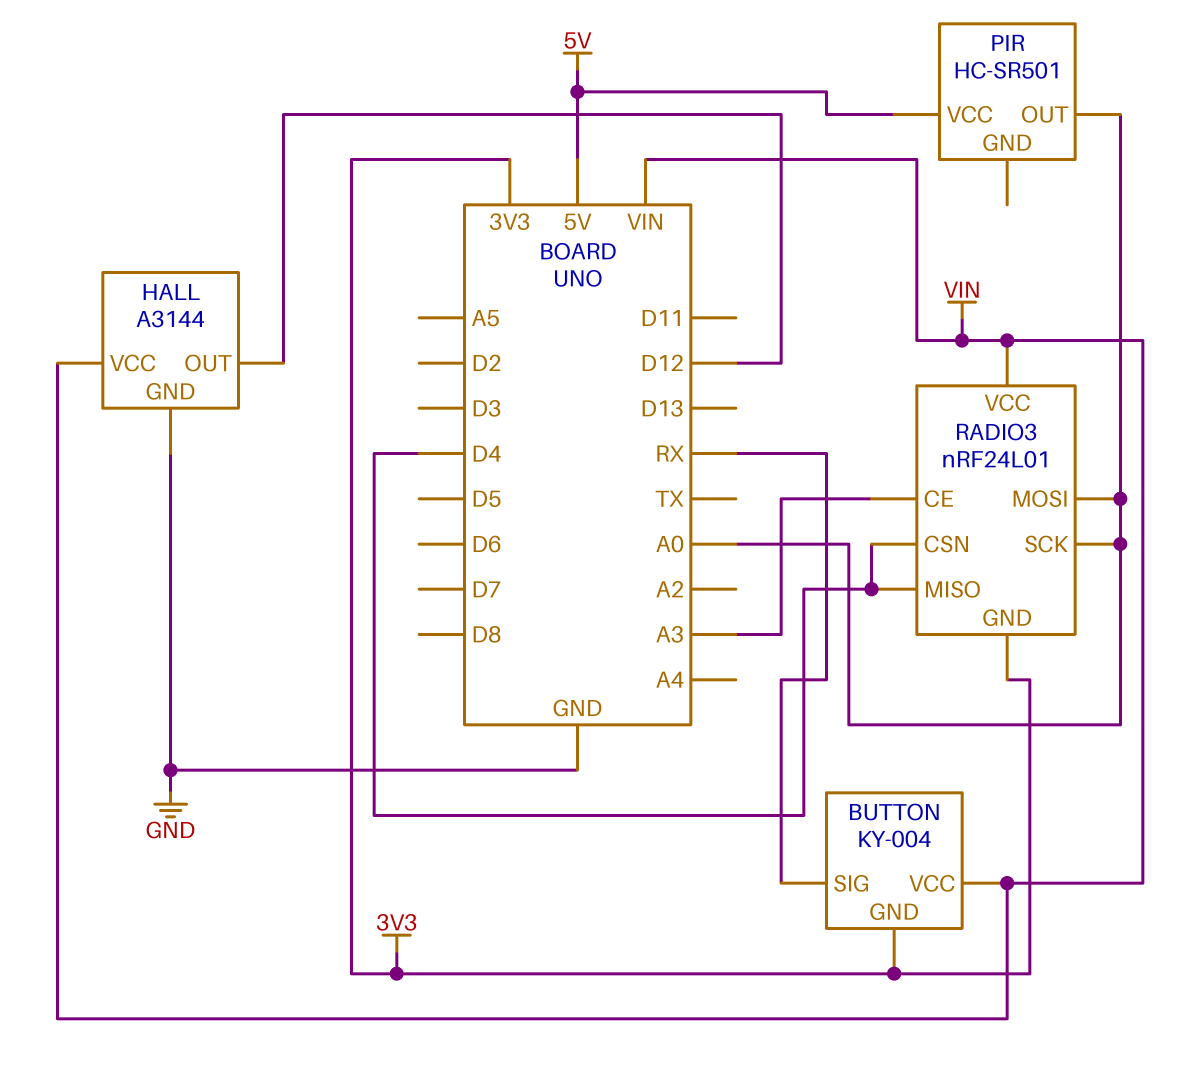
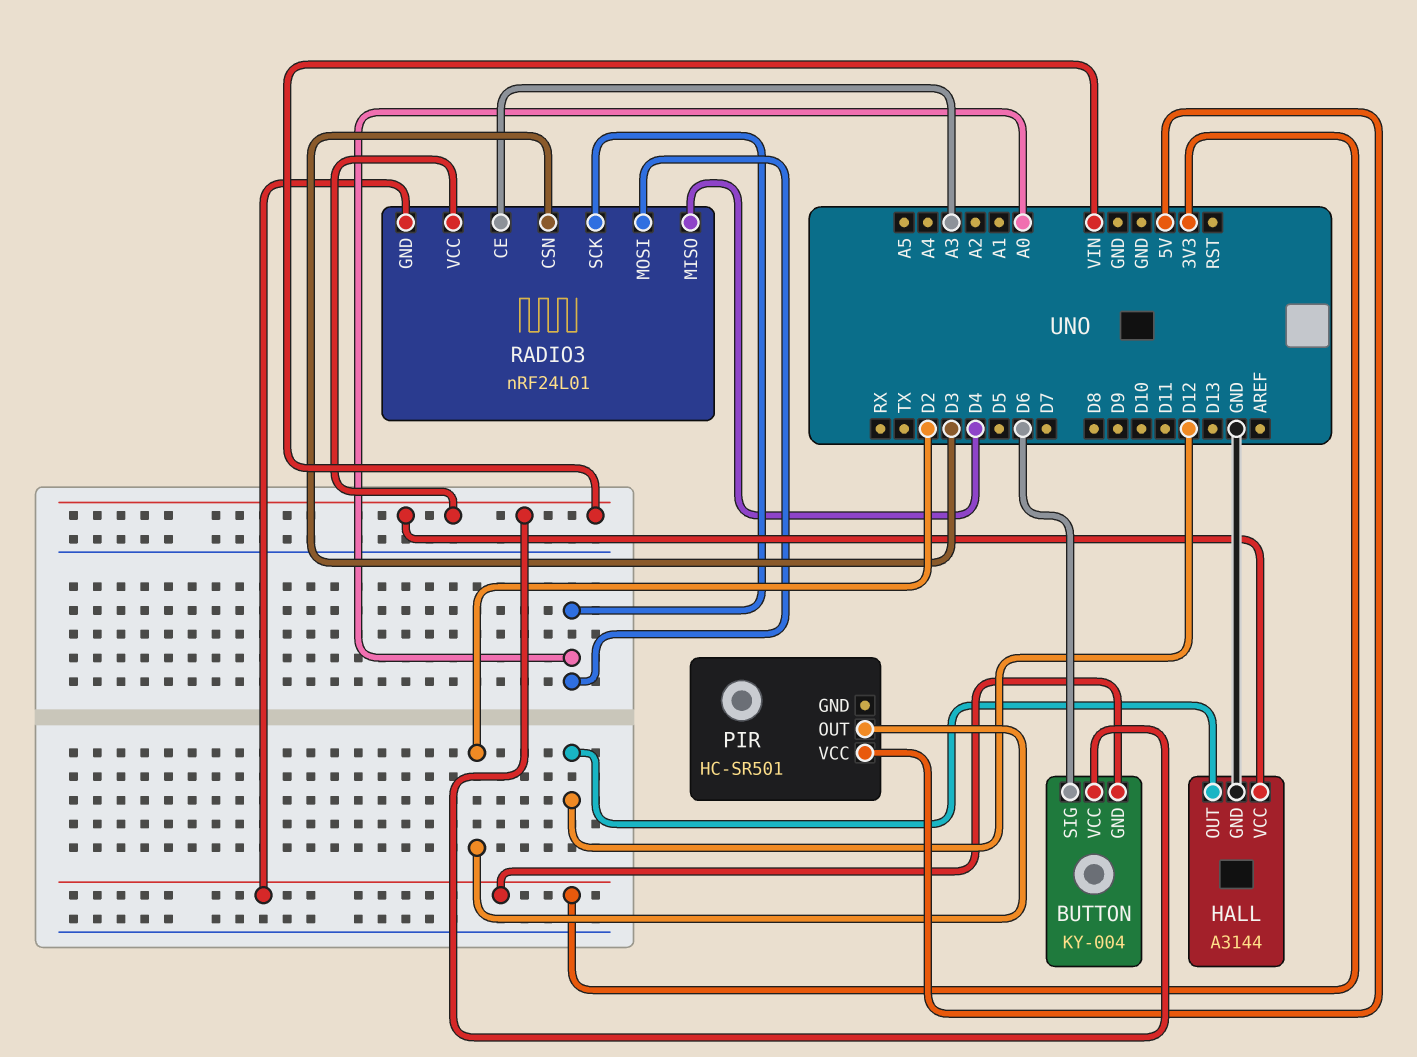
BUTTON pin SIG: RX -> D6
PIR pin OUT: A0 -> D2
RADIO3 pin CSN: D4 -> D3

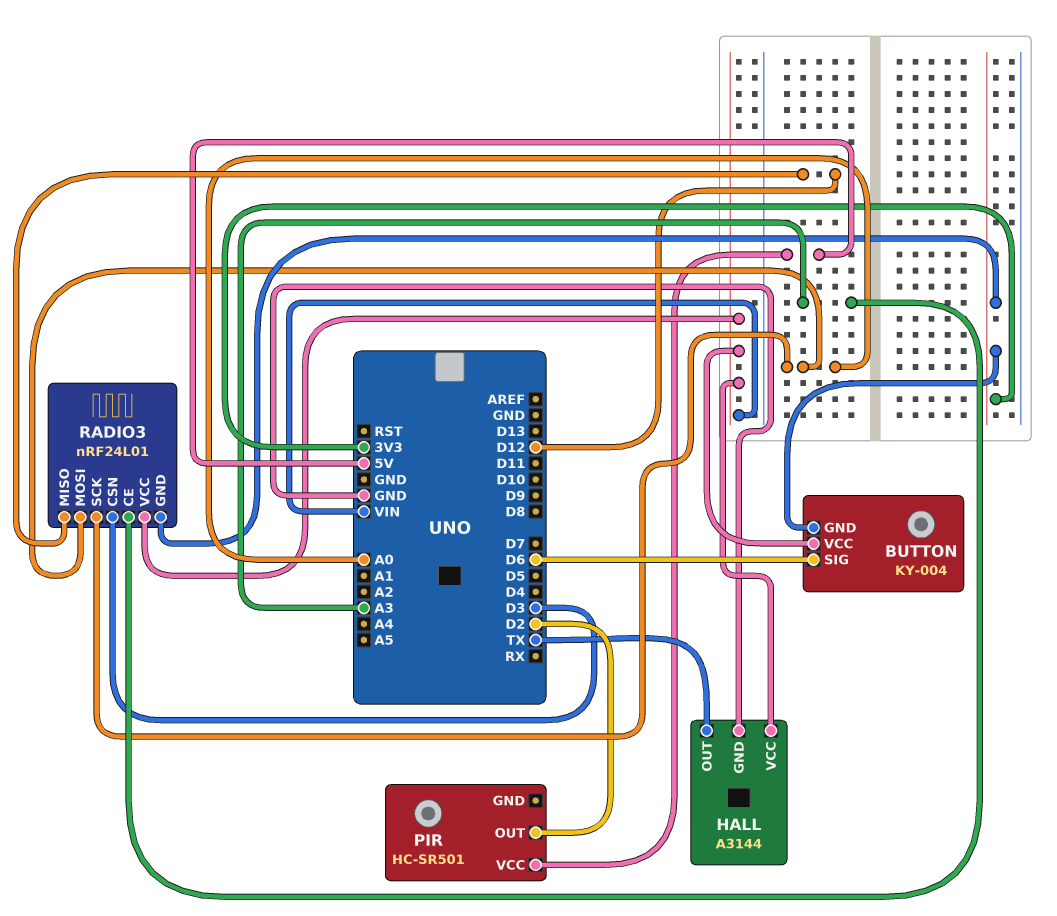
HALL pin OUT: D12 -> TX
RADIO3 pin MISO: D4 -> D12

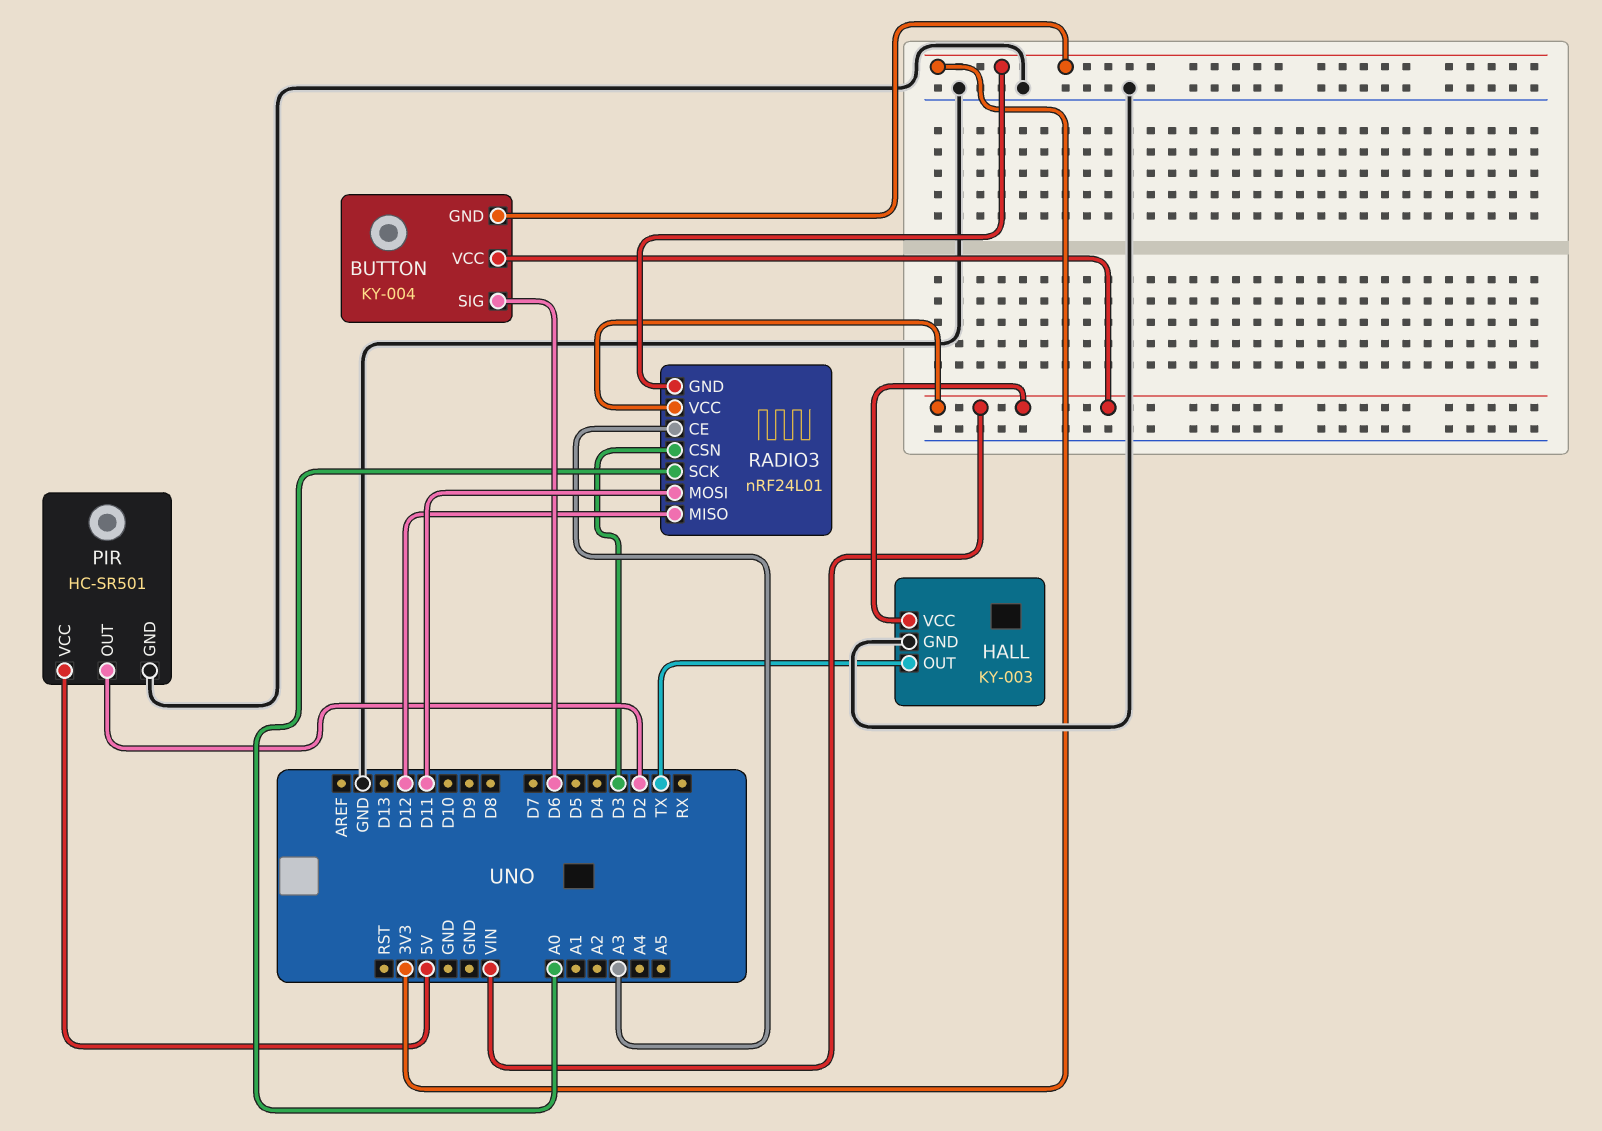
HALL: A3144 -> KY-003
PIR pin GND: none -> GND
RADIO3 pin MOSI: A0 -> D11

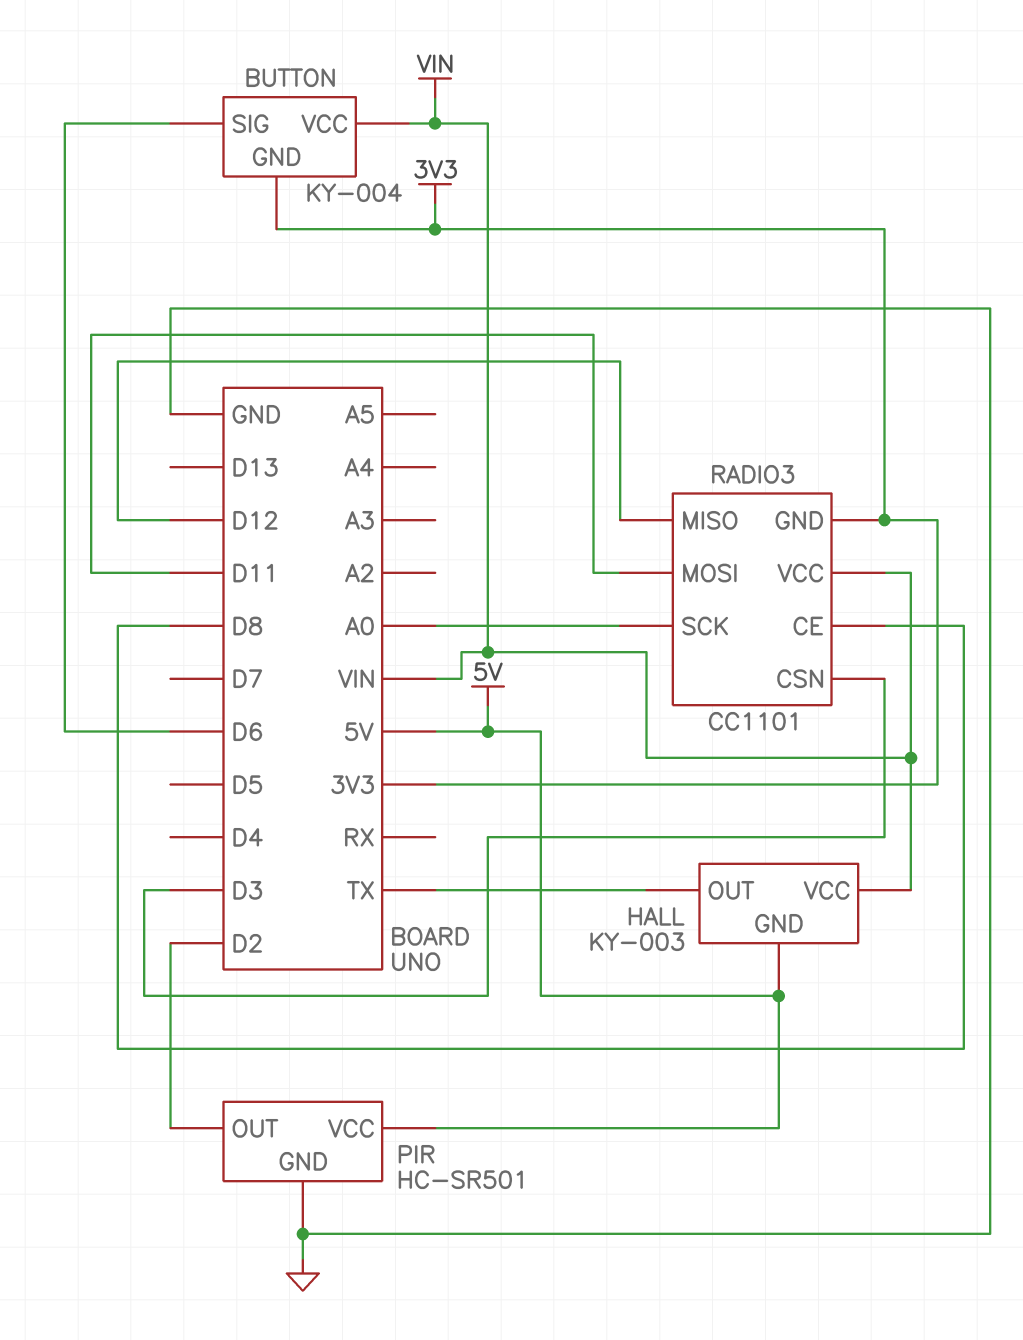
HALL pin GND: GND -> 5V
RADIO3: nRF24L01 -> CC1101
RADIO3 pin CE: A3 -> D8

